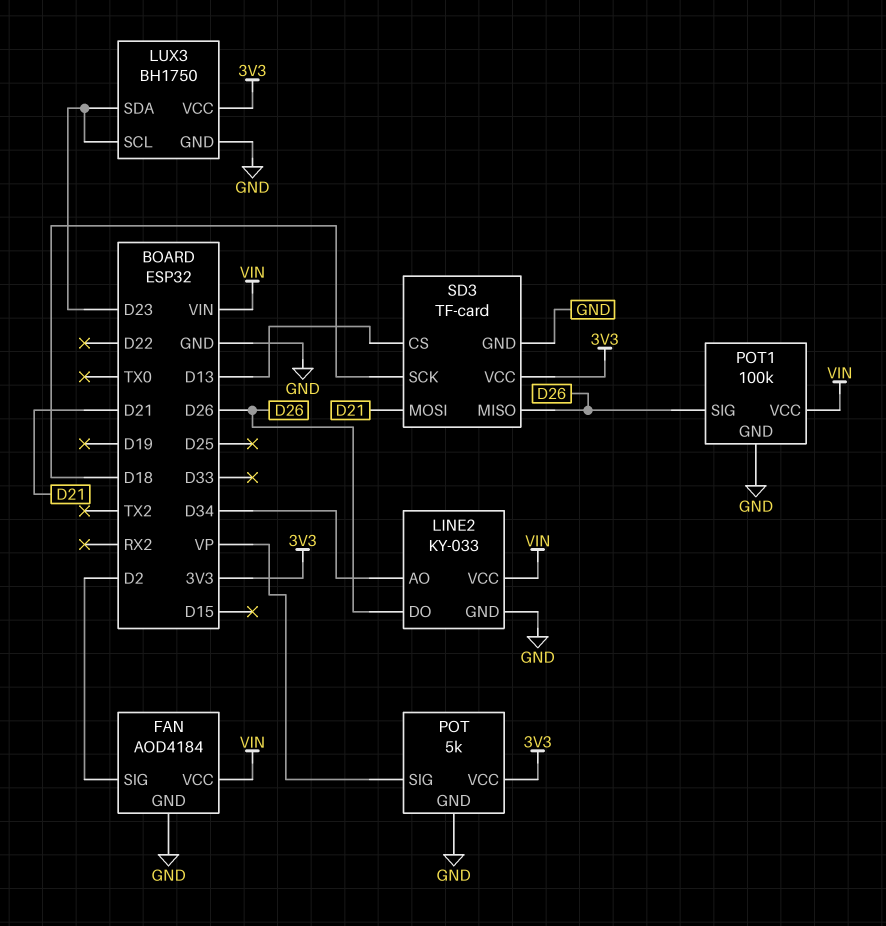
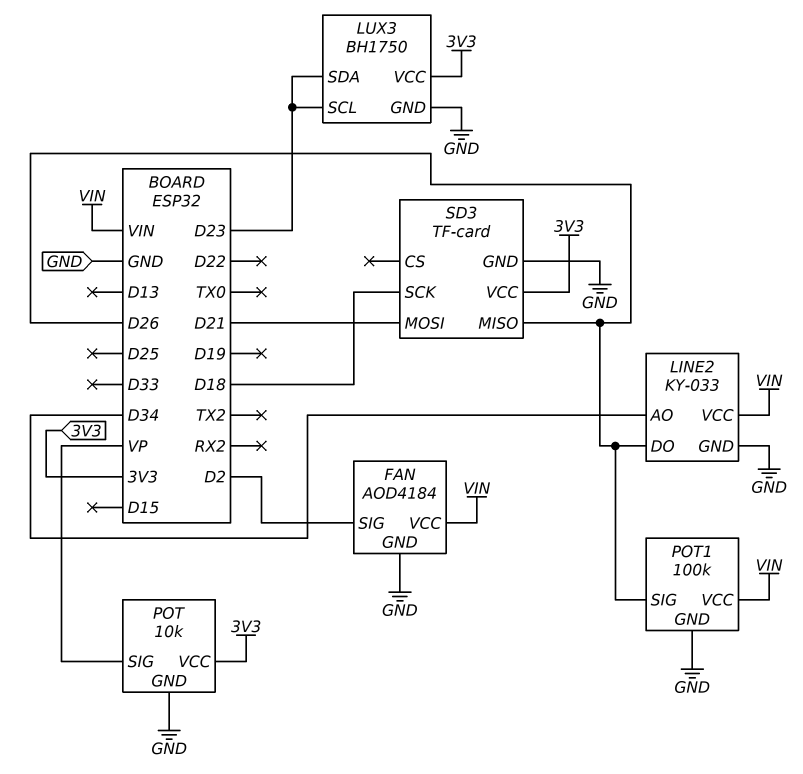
POT: 5k -> 10k
SD3 pin CS: D13 -> none

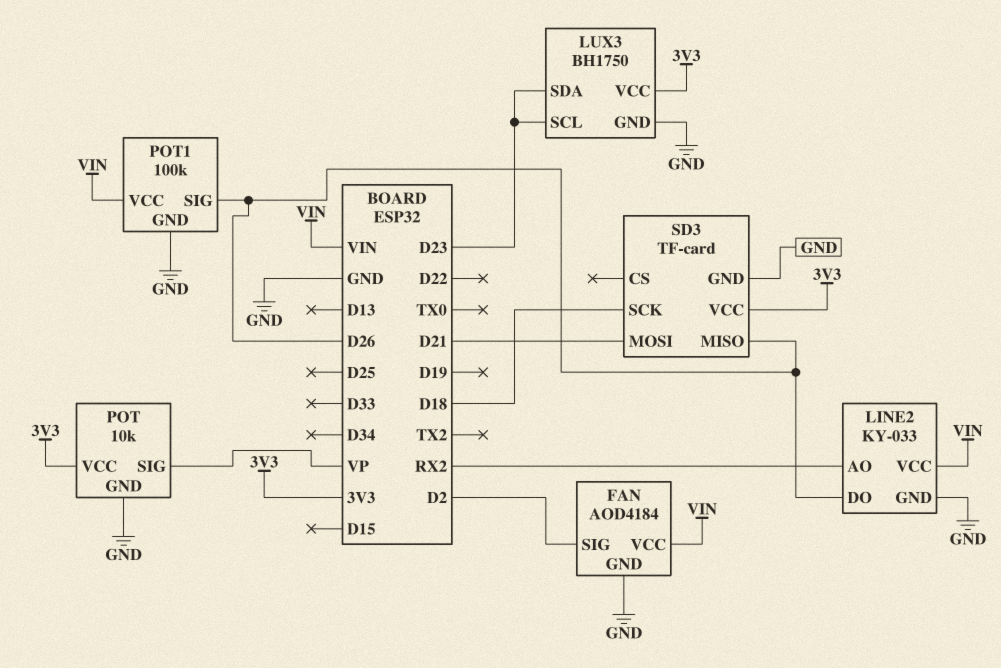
LINE2 pin AO: D34 -> RX2

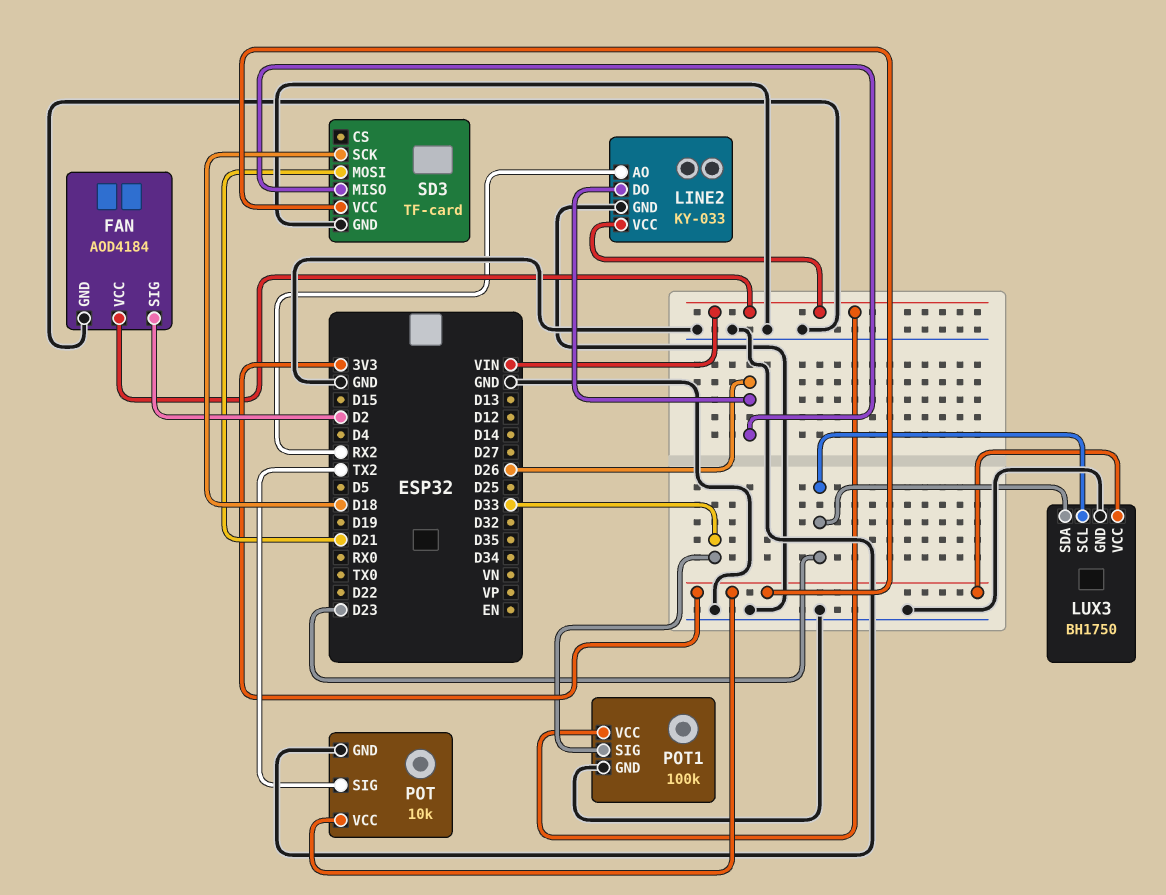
POT pin SIG: VP -> TX2
POT1 pin SIG: D26 -> D33

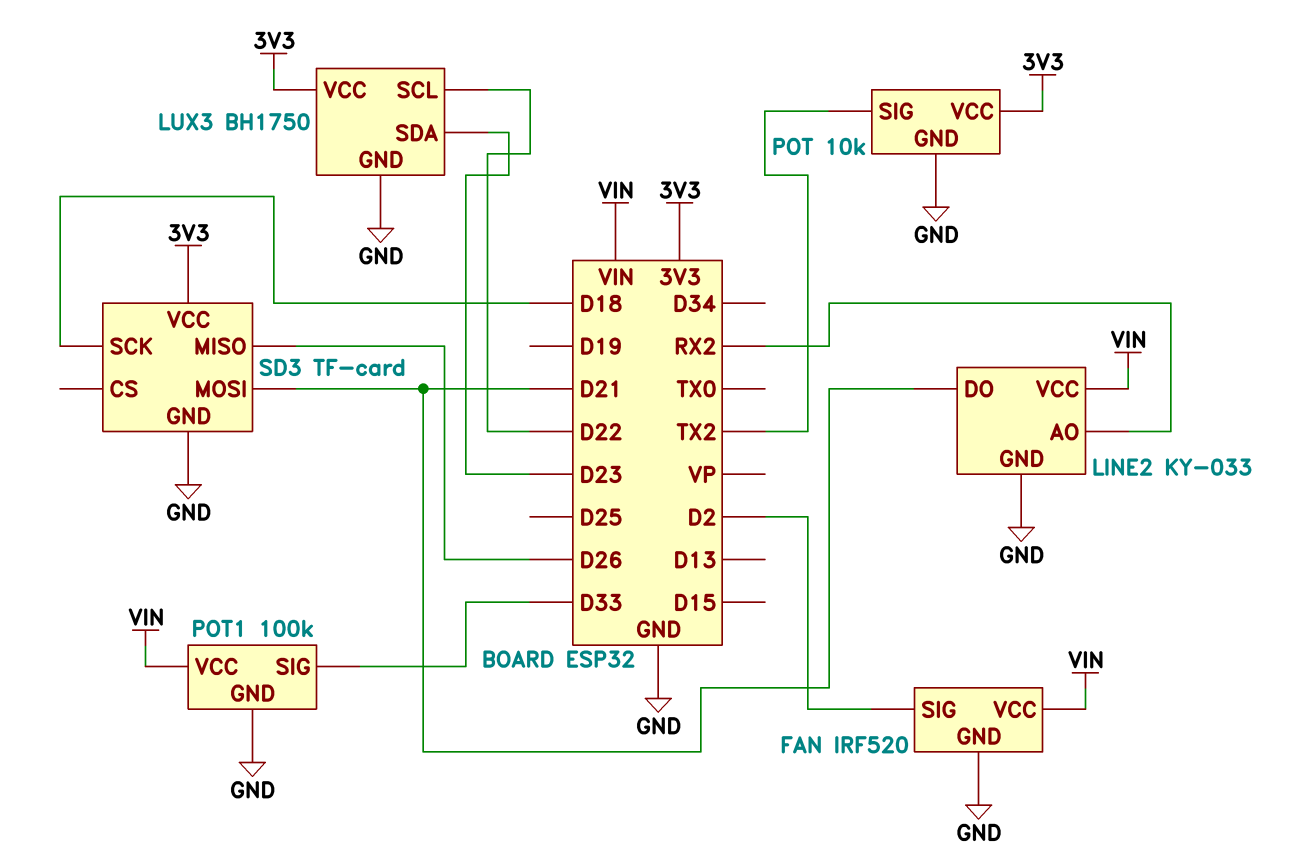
FAN: AOD4184 -> IRF520
LINE2 pin DO: D26 -> D21
LUX3 pin SCL: D23 -> D22

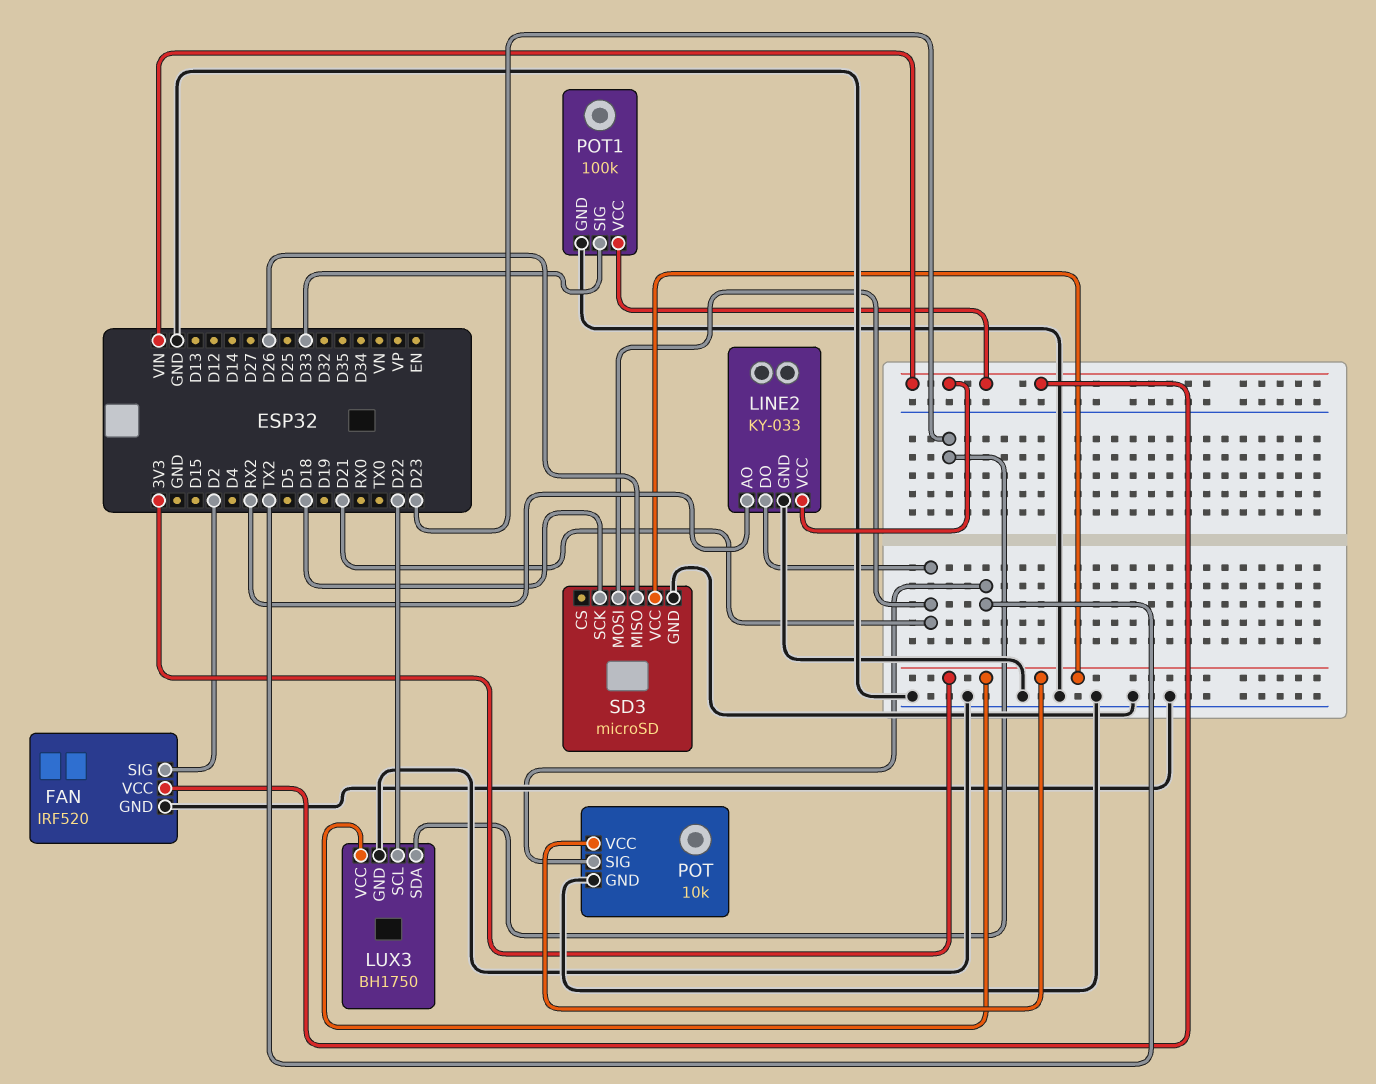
SD3: TF-card -> microSD

